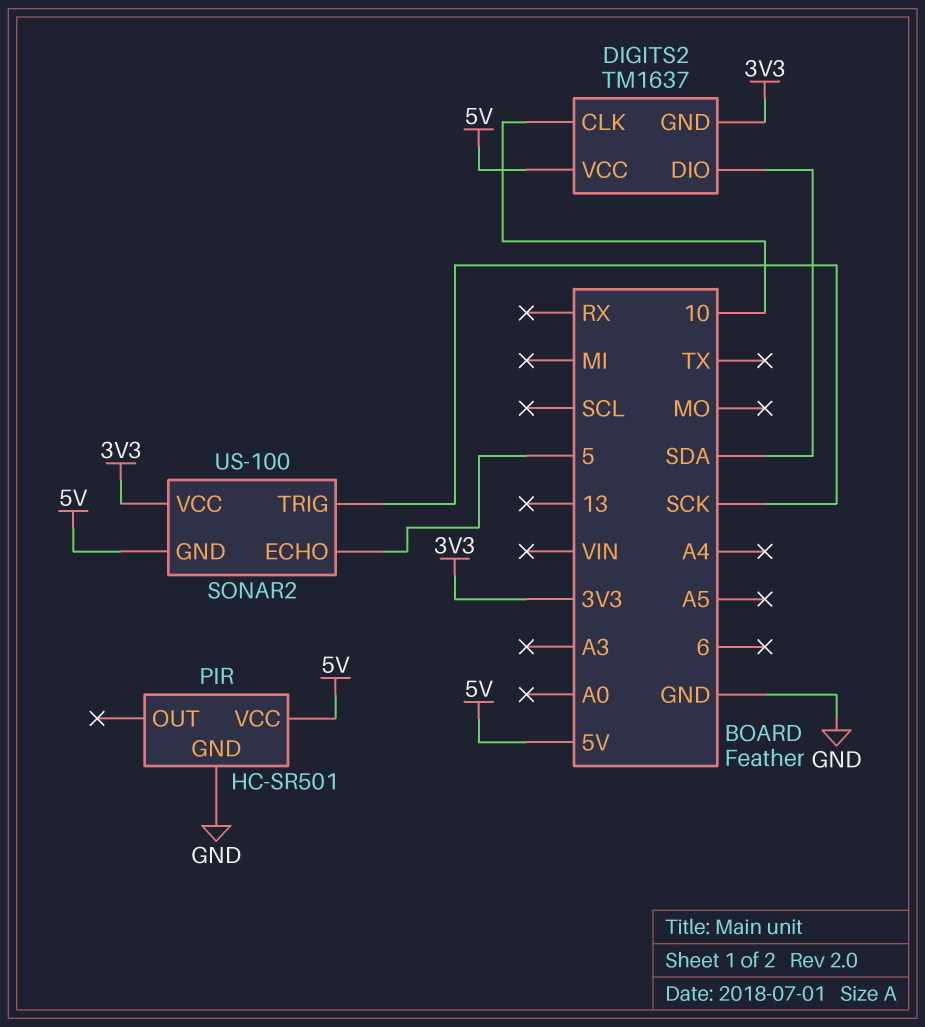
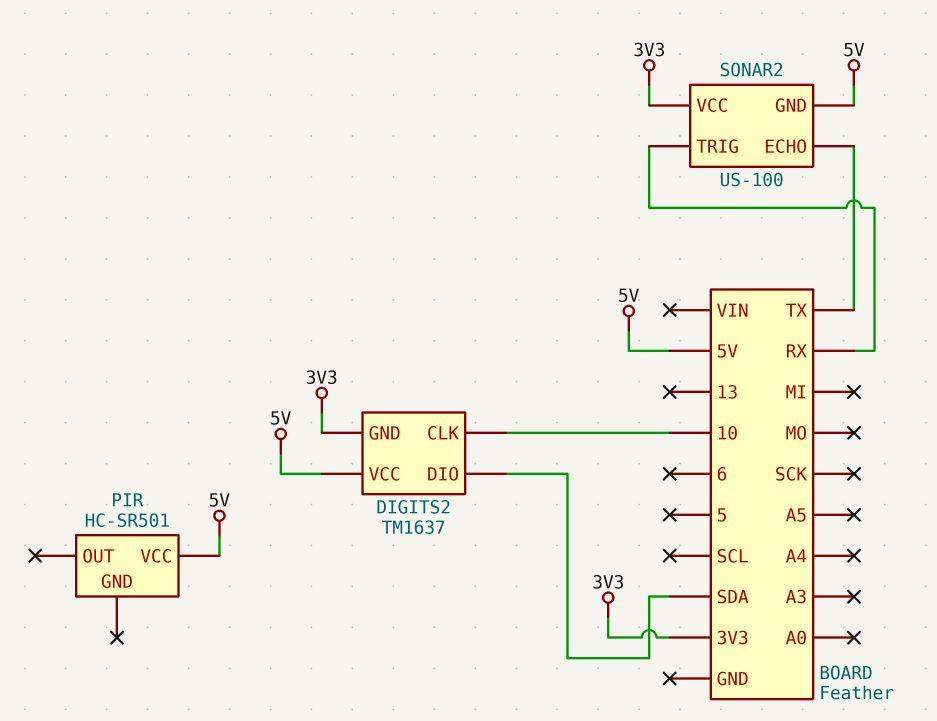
PIR pin GND: GND -> none
SONAR2 pin ECHO: 5 -> TX
SONAR2 pin TRIG: SCK -> RX

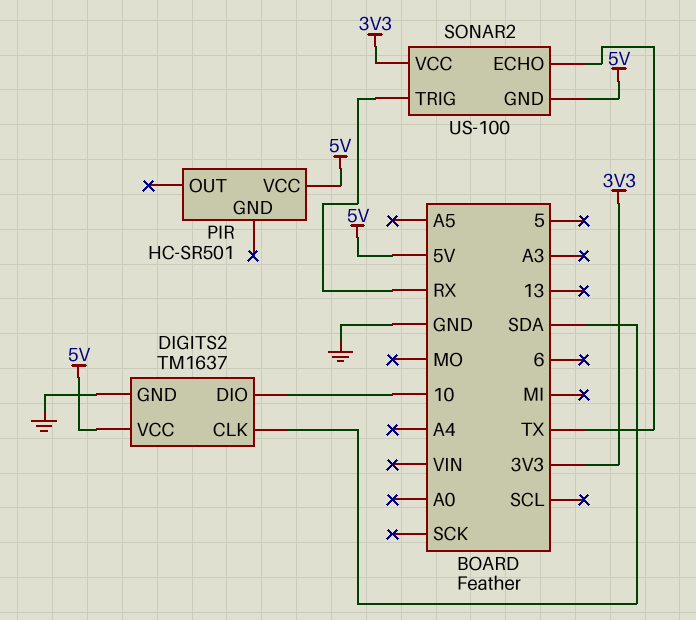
DIGITS2 pin CLK: 10 -> SDA
DIGITS2 pin DIO: SDA -> 10
DIGITS2 pin GND: 3V3 -> GND

